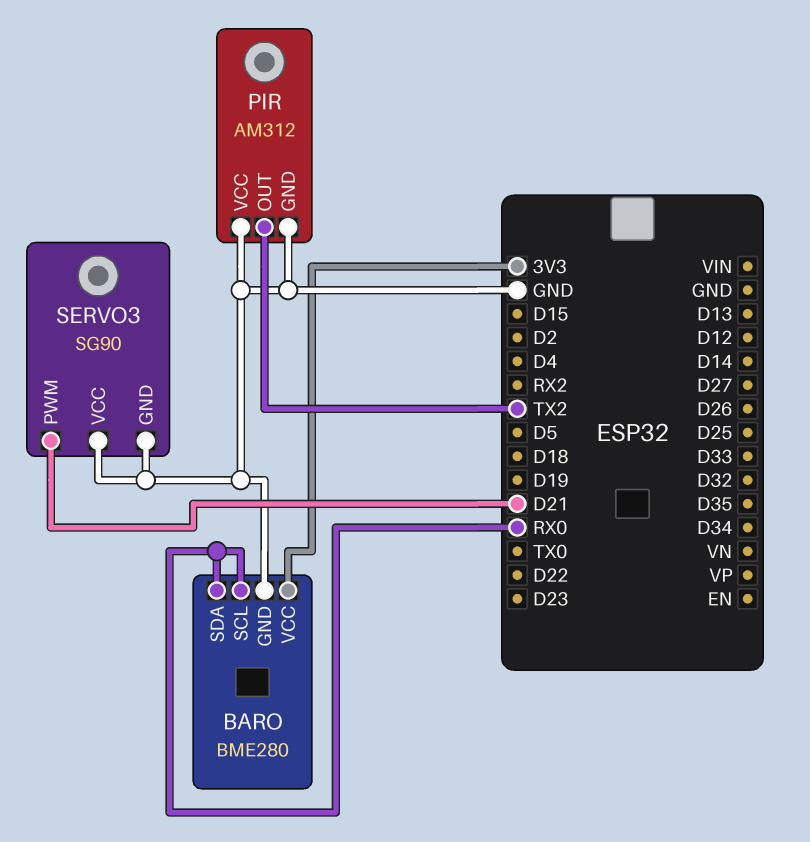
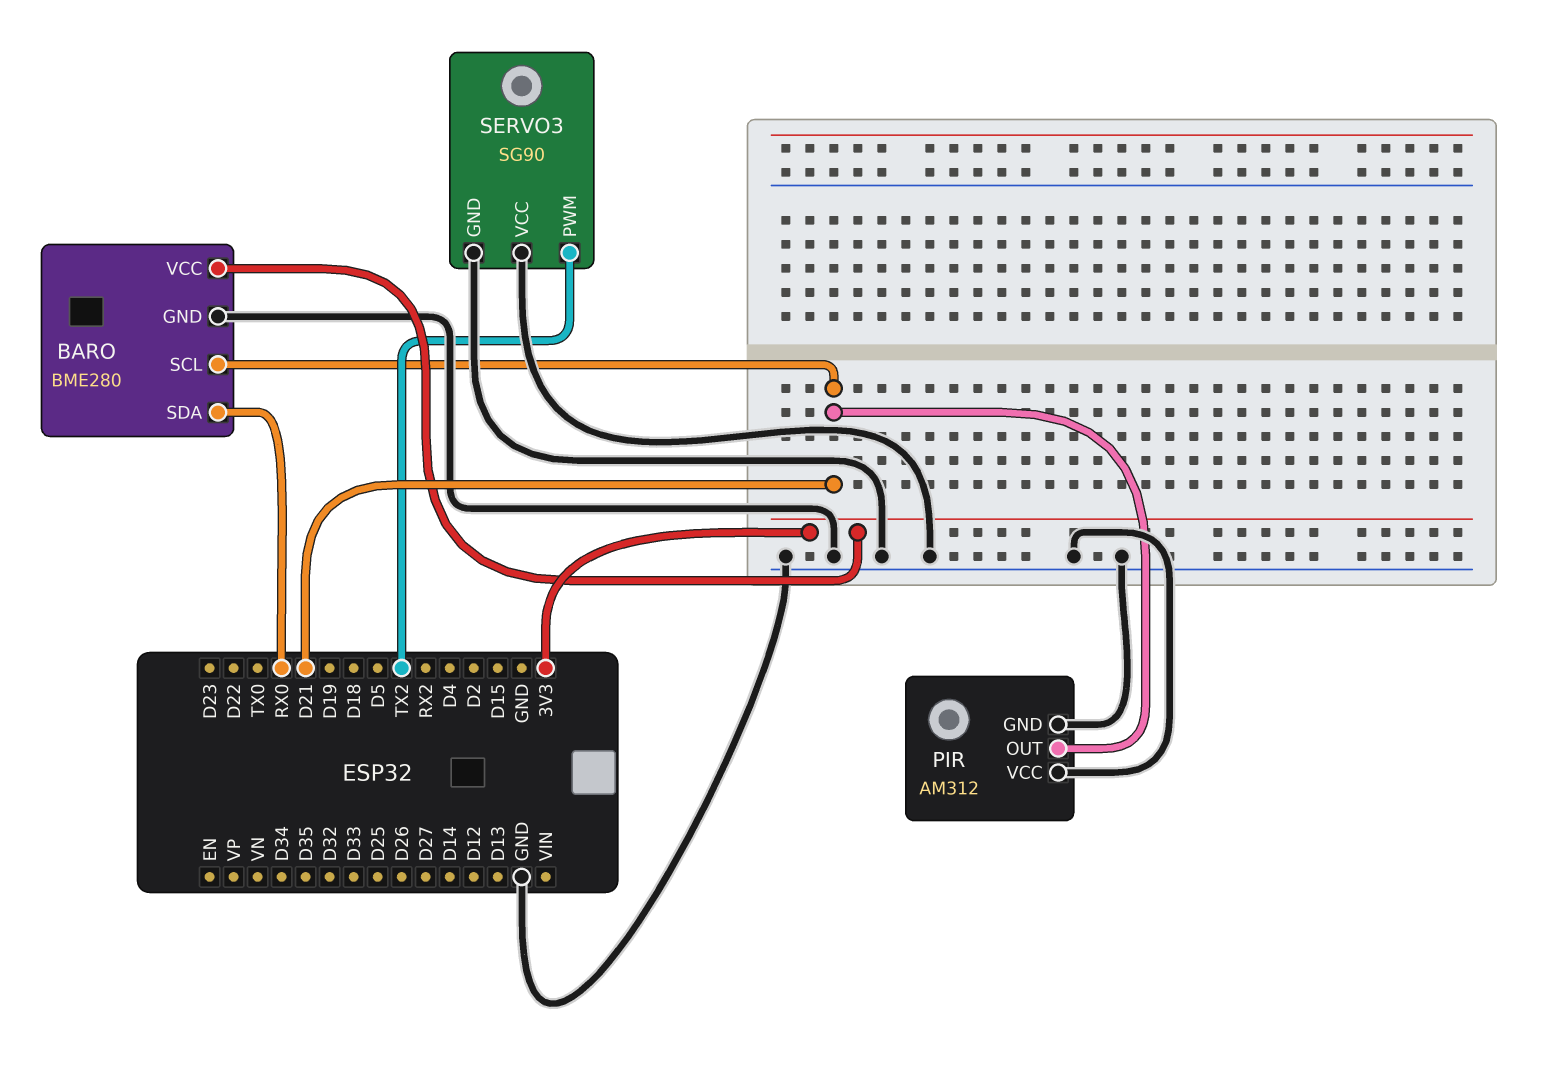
BARO pin SCL: RX0 -> D21
PIR pin OUT: TX2 -> D21
SERVO3 pin PWM: D21 -> TX2

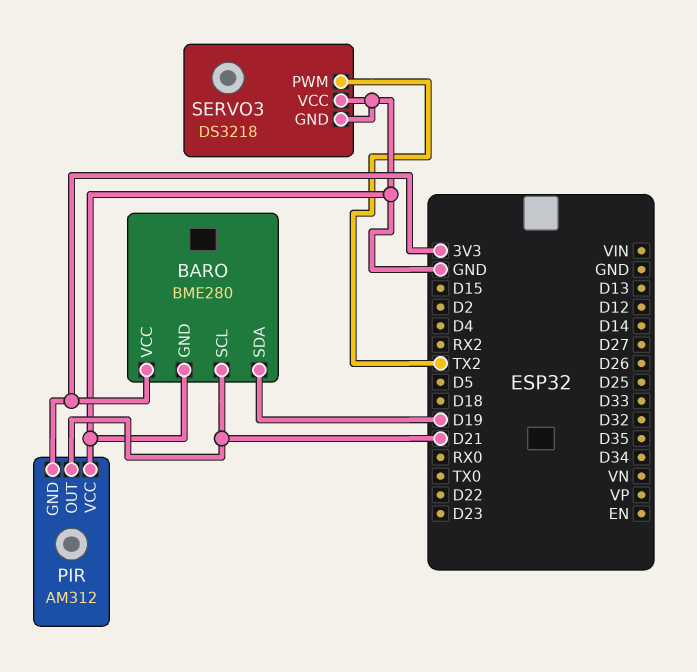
BARO pin SDA: RX0 -> D19
PIR pin GND: GND -> 3V3
SERVO3: SG90 -> DS3218

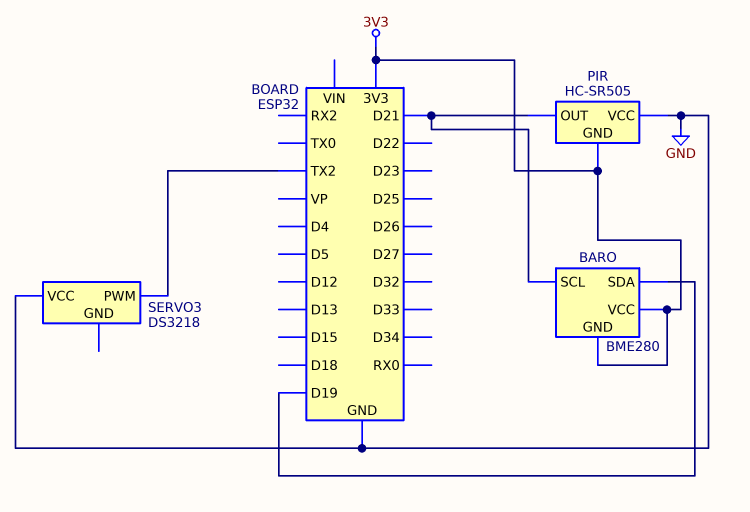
BARO pin GND: GND -> 3V3
PIR: AM312 -> HC-SR505
SERVO3 pin GND: GND -> none

